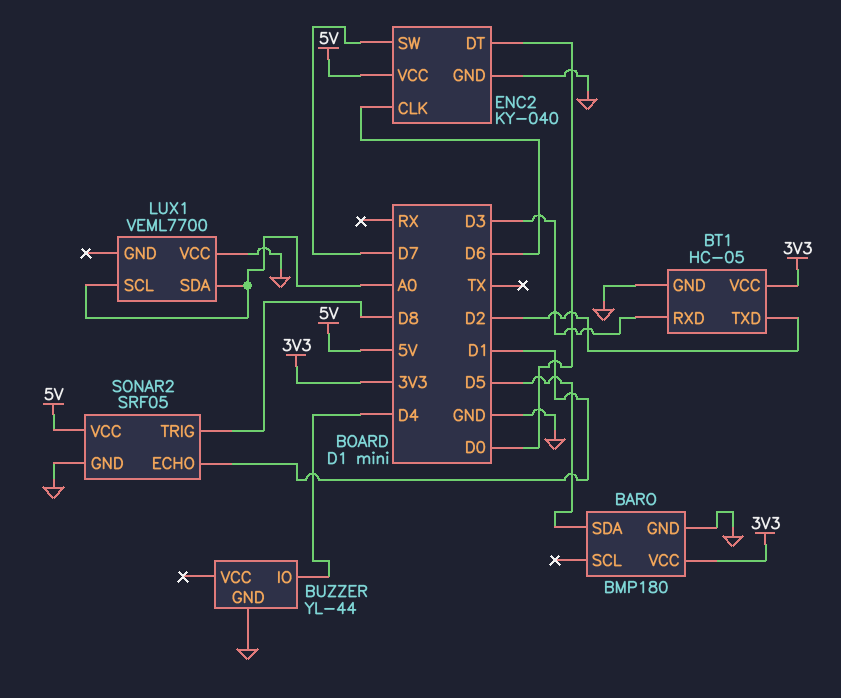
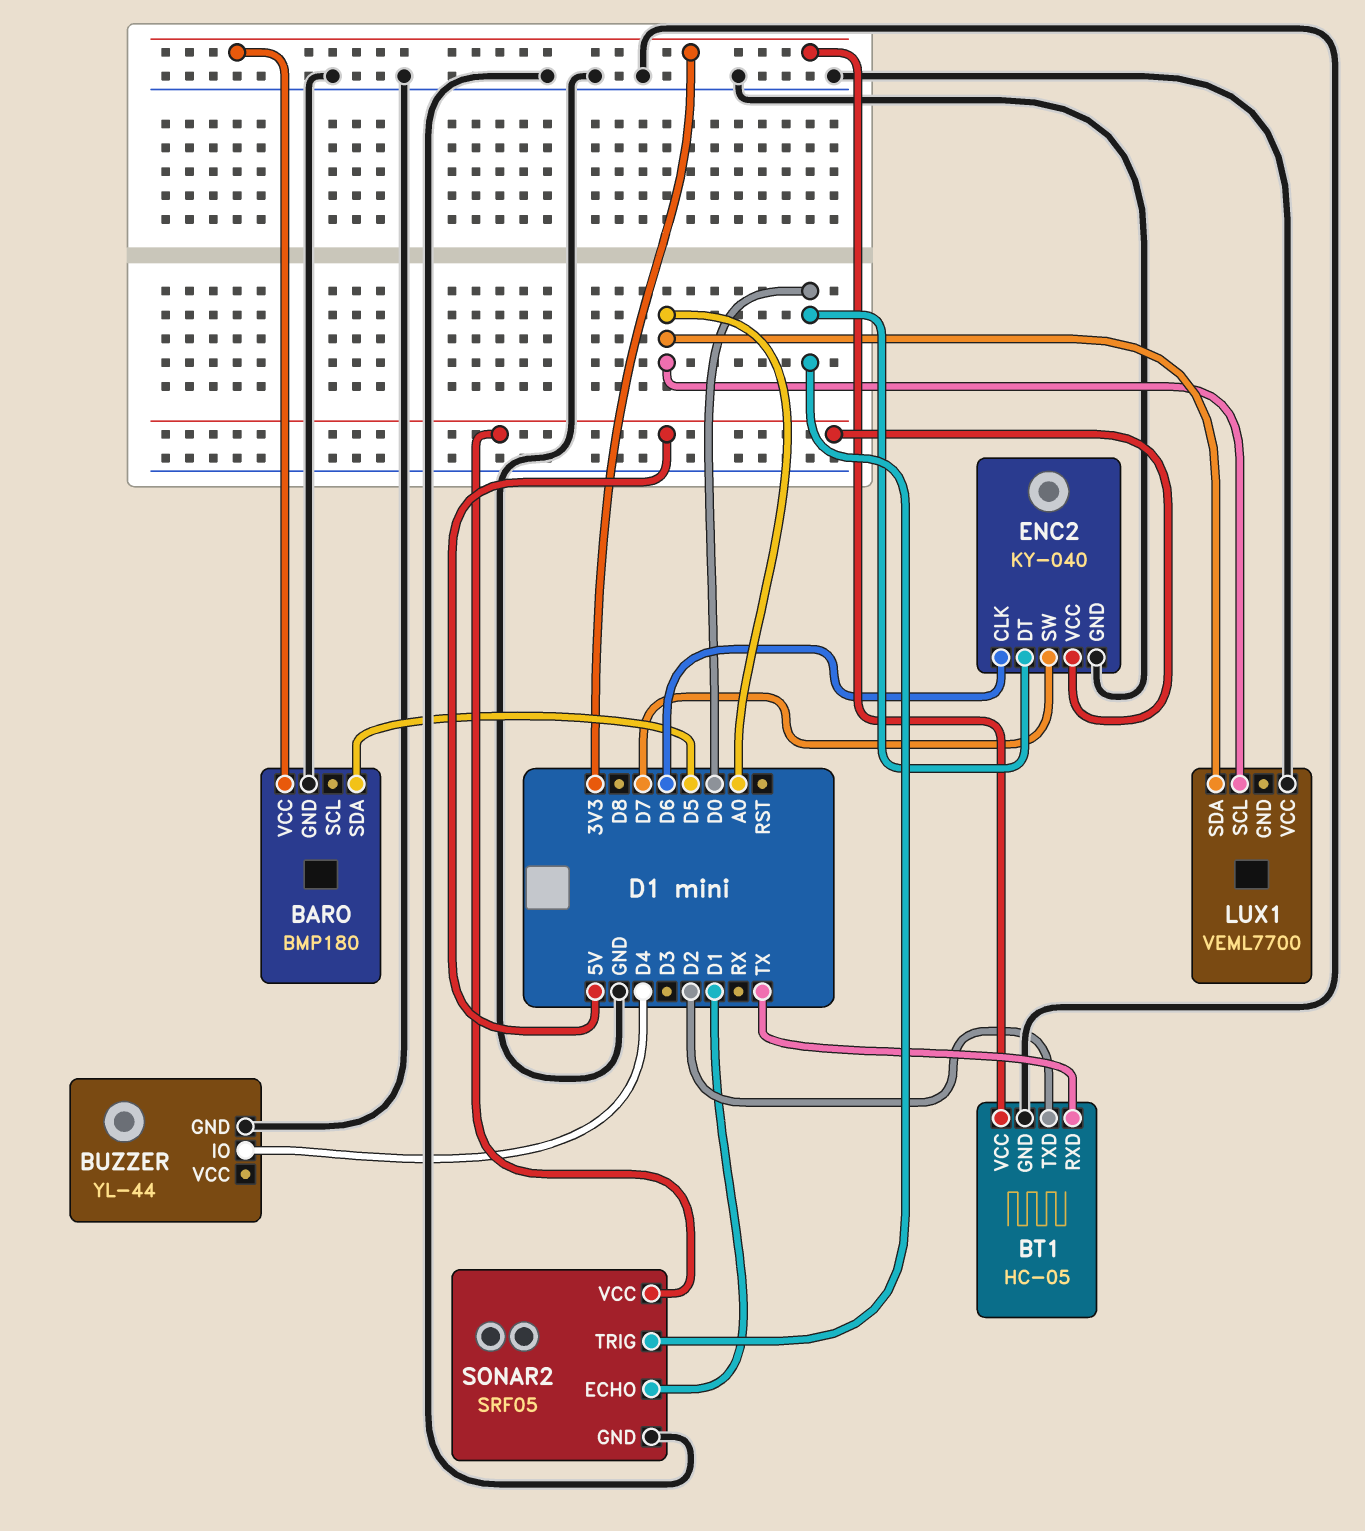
BT1 pin RXD: D3 -> TX
SONAR2 pin TRIG: D8 -> D0

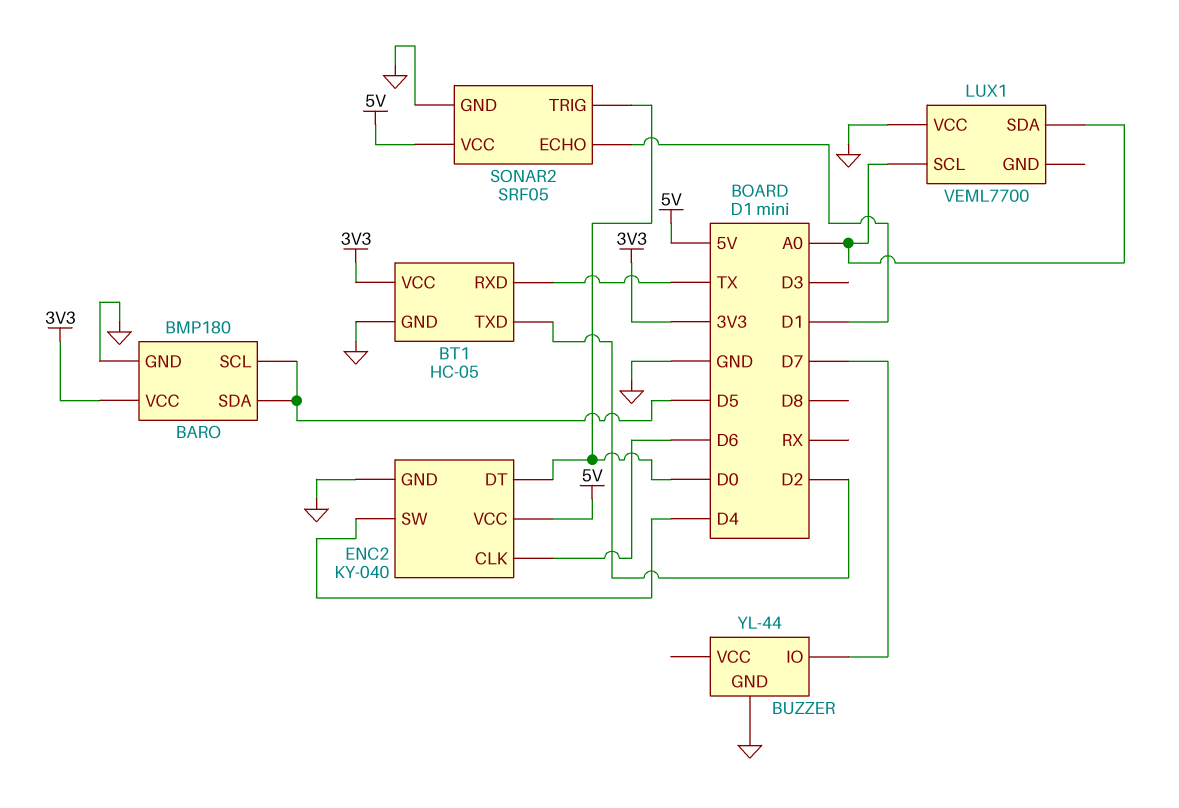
BARO pin SCL: none -> D5
BUZZER pin IO: D4 -> D7
ENC2 pin SW: D7 -> D4

